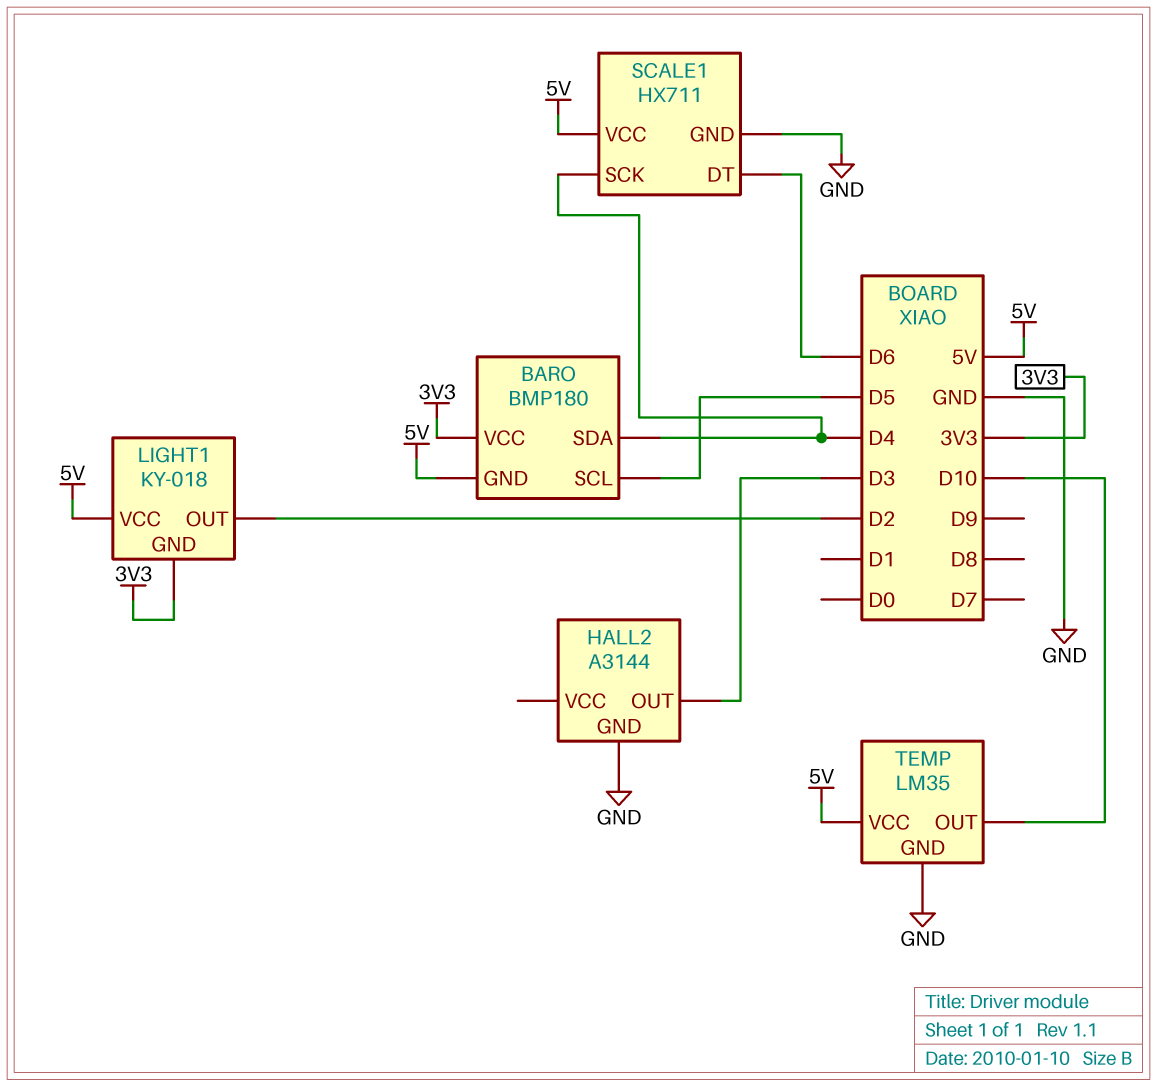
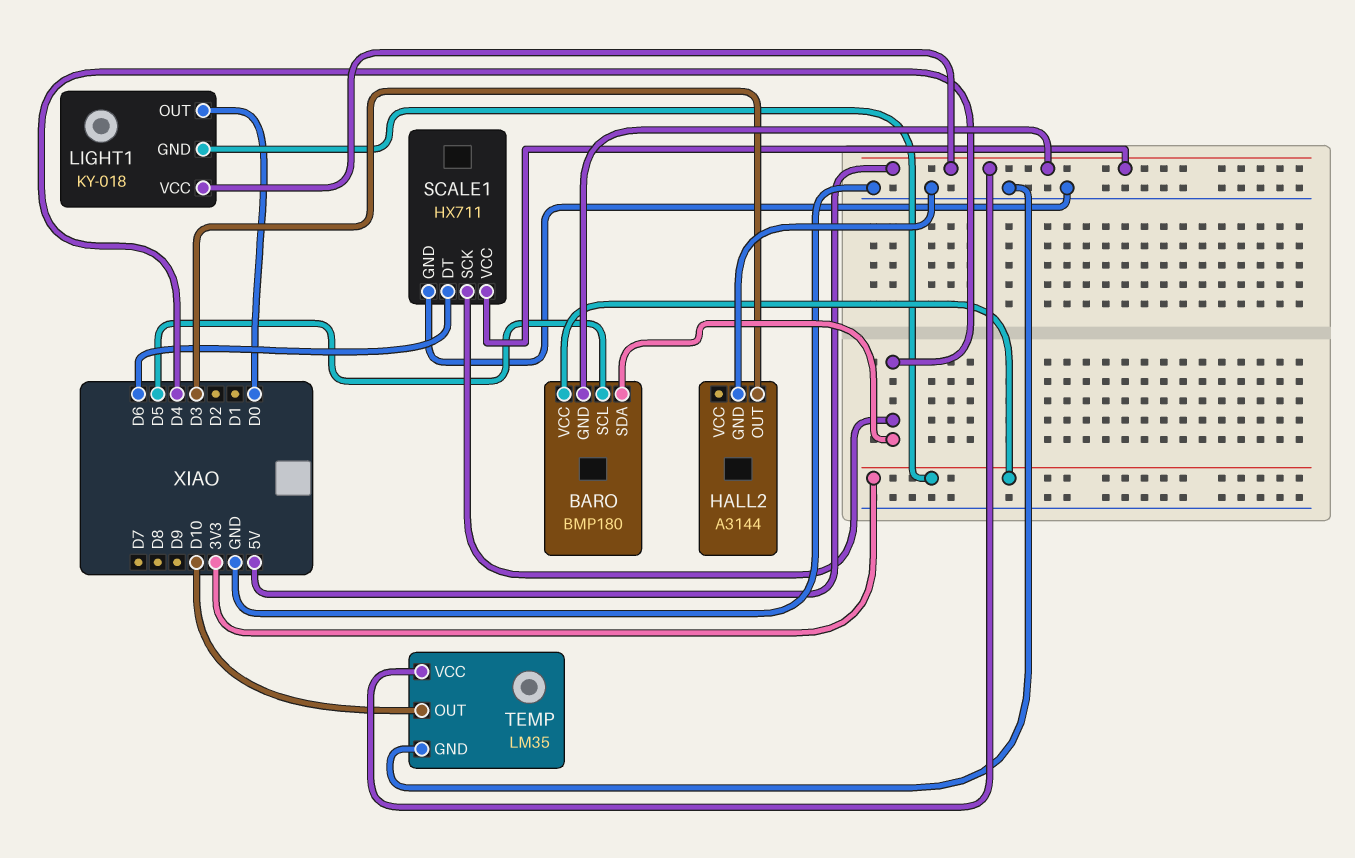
LIGHT1 pin OUT: D2 -> D0

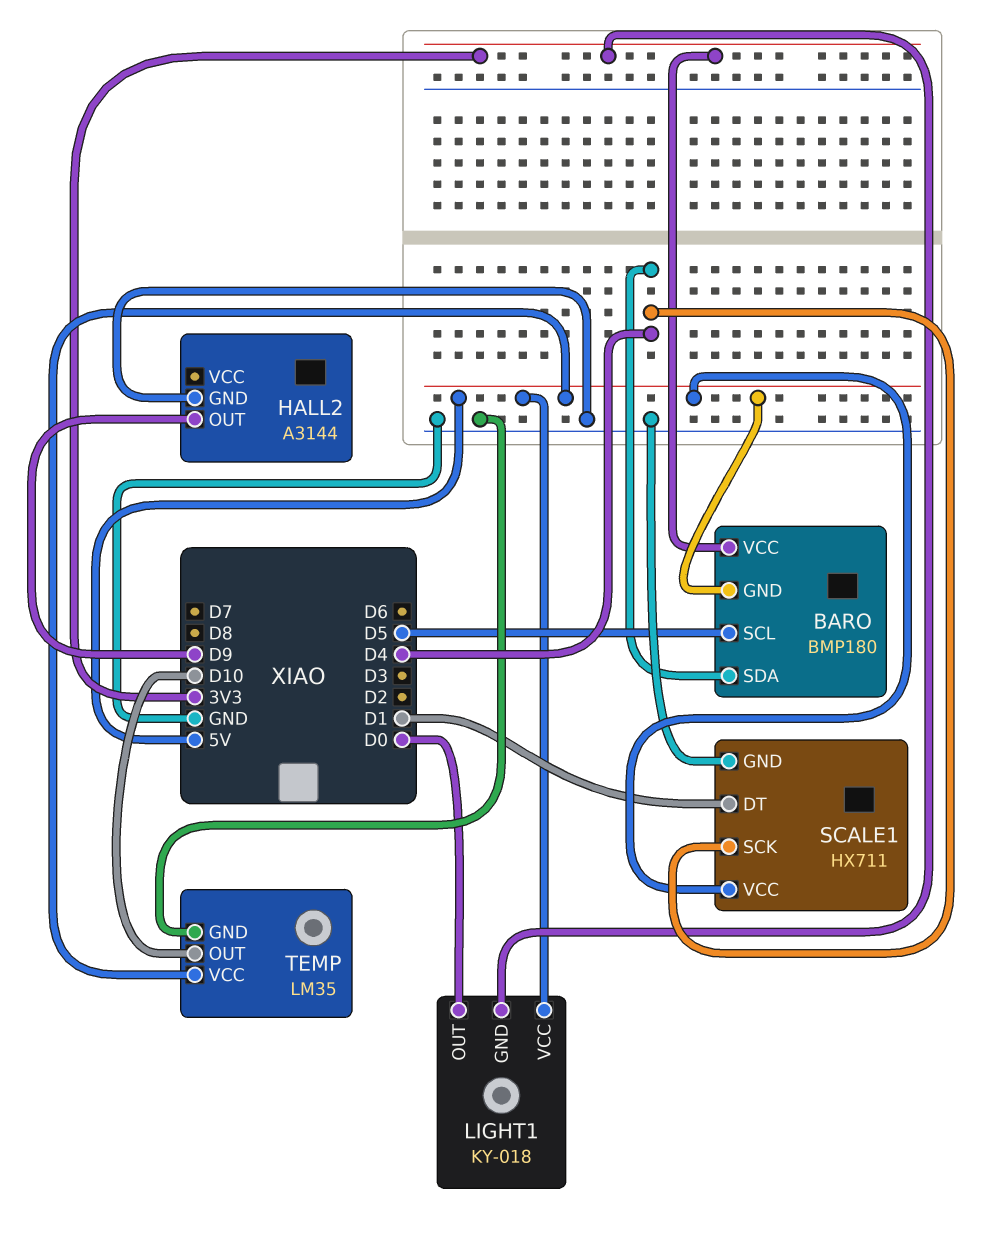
HALL2 pin OUT: D3 -> D9
SCALE1 pin DT: D6 -> D1

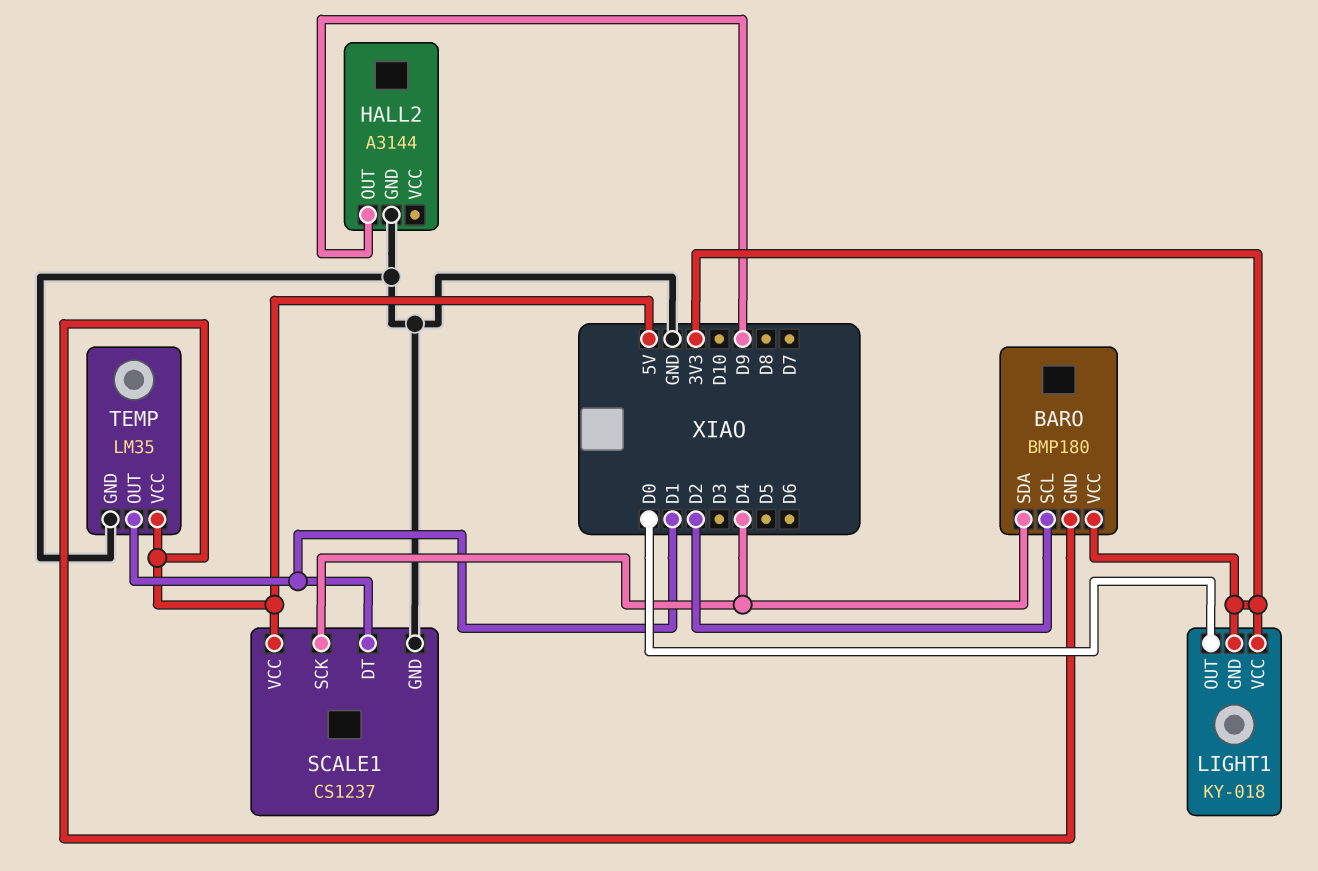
BARO pin SCL: D5 -> D2
LIGHT1 pin VCC: 5V -> 3V3
SCALE1: HX711 -> CS1237
TEMP pin OUT: D10 -> D1

